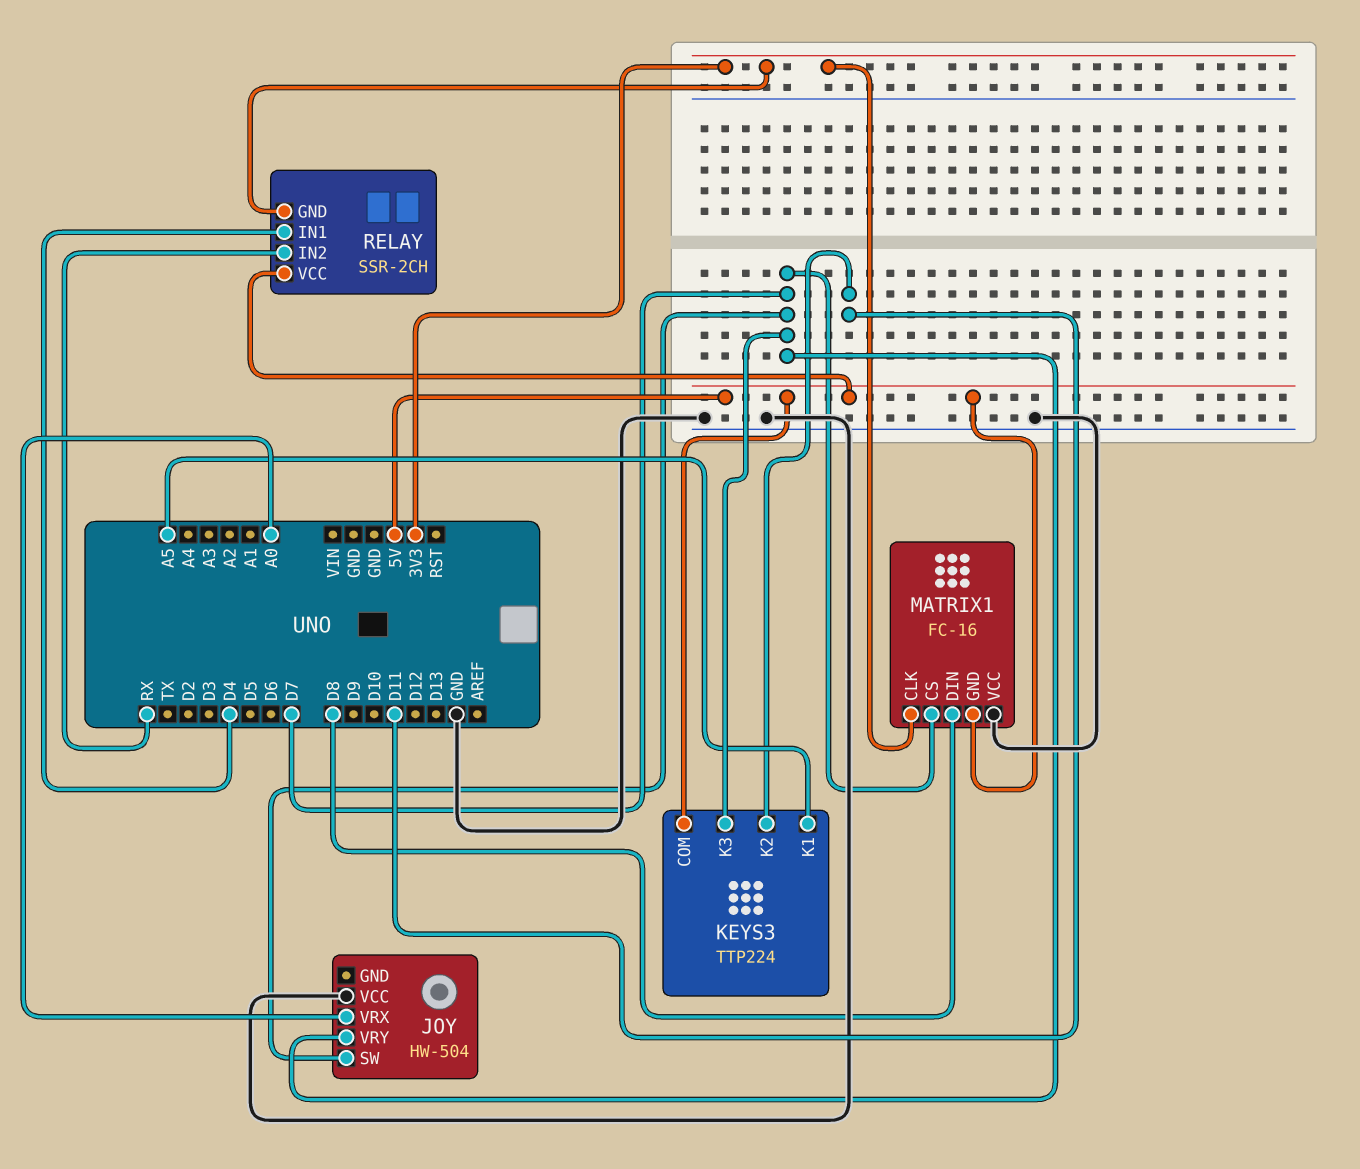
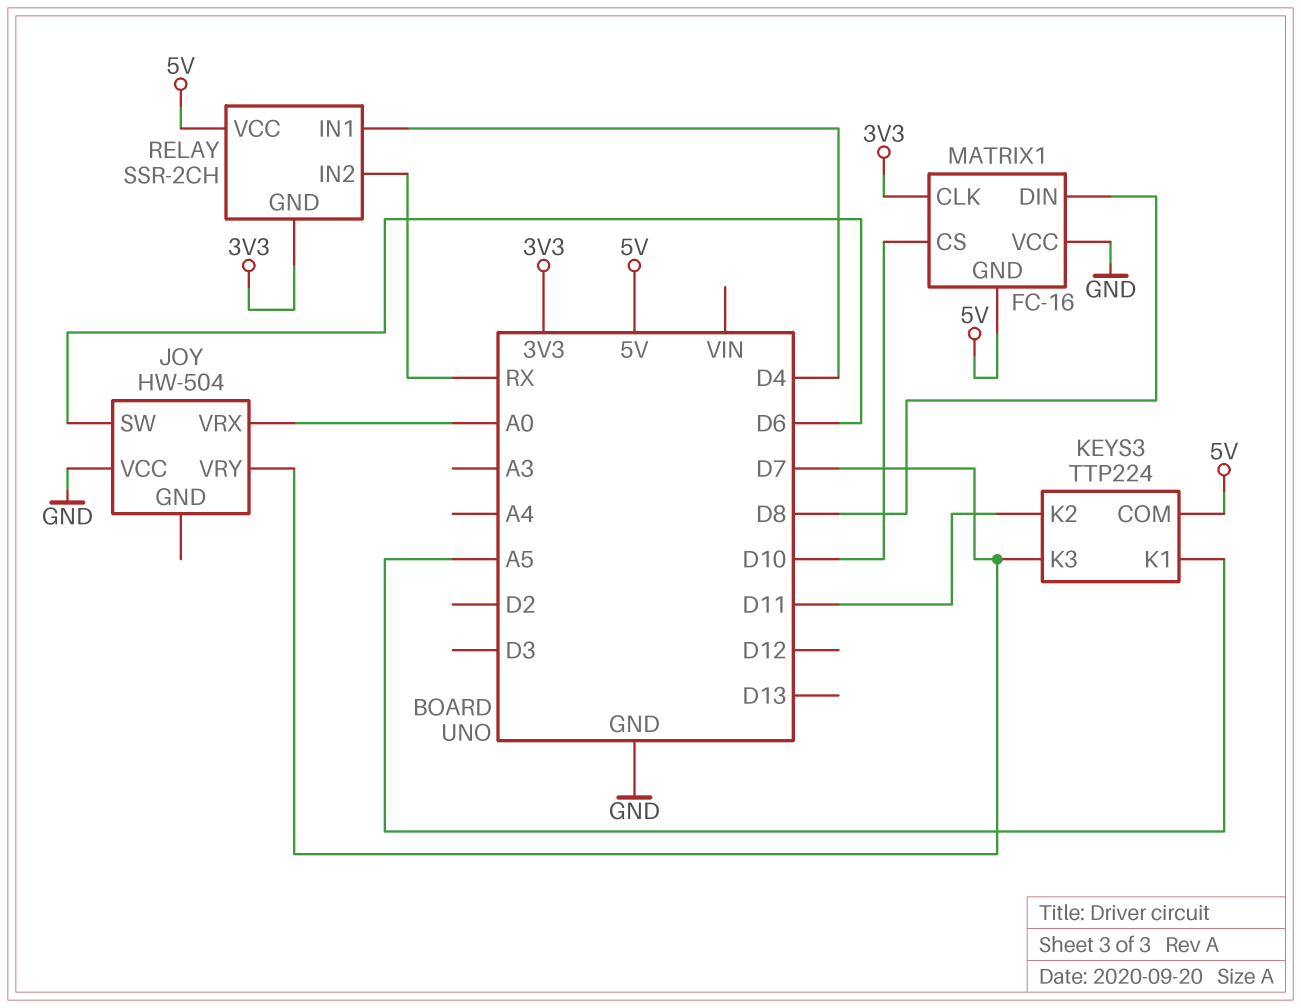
JOY pin SW: D7 -> D6
MATRIX1 pin CS: D7 -> D10

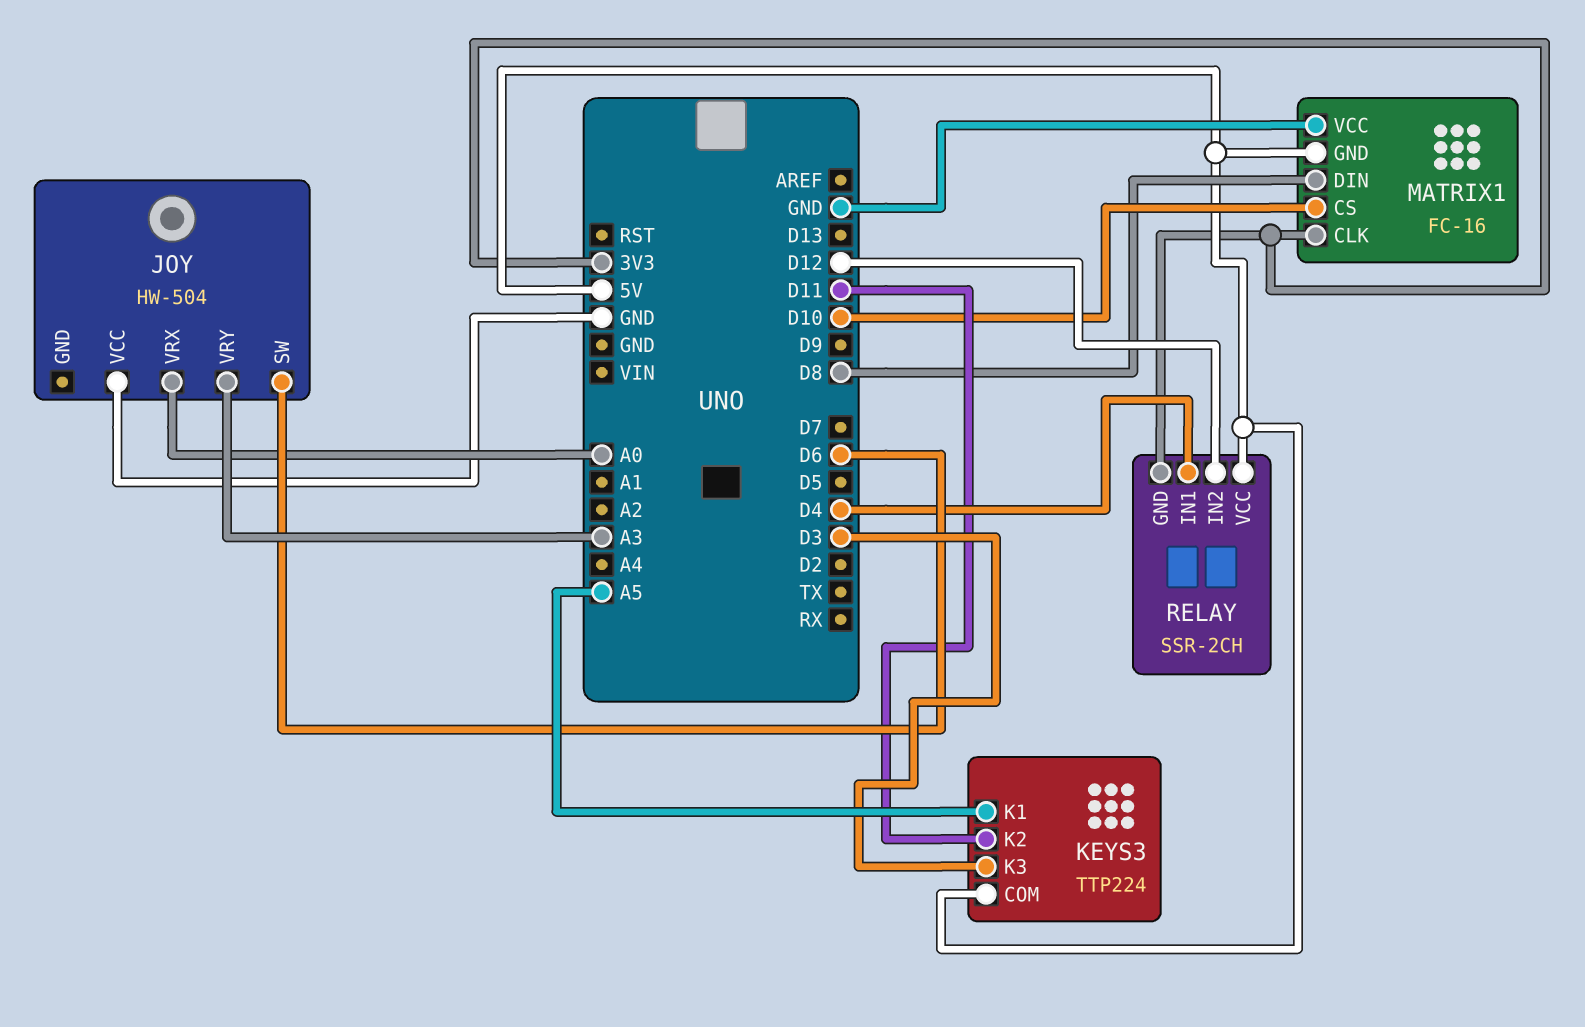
JOY pin VRY: D7 -> A3
KEYS3 pin K3: D7 -> D3
RELAY pin IN2: RX -> D12

